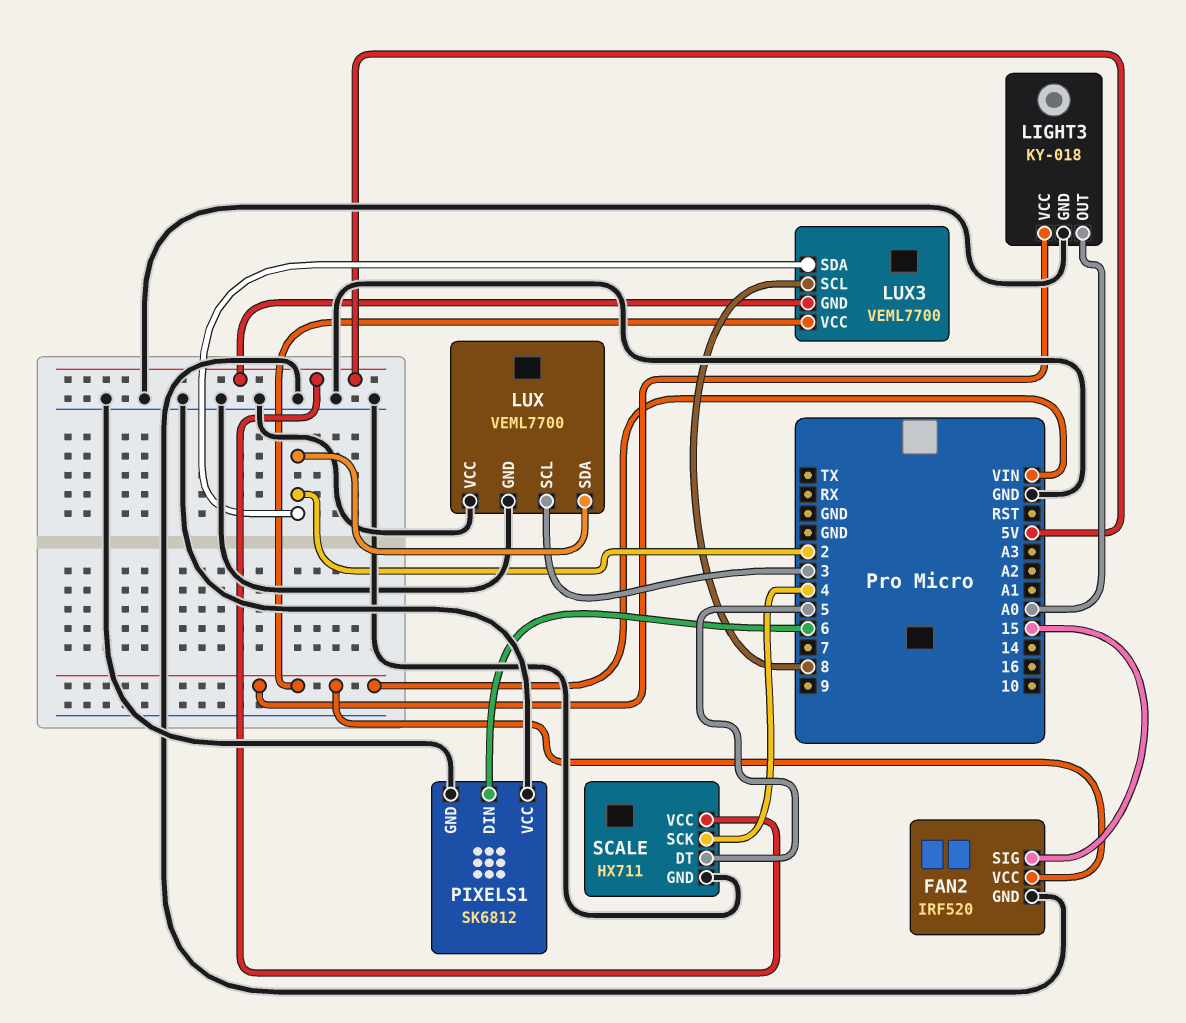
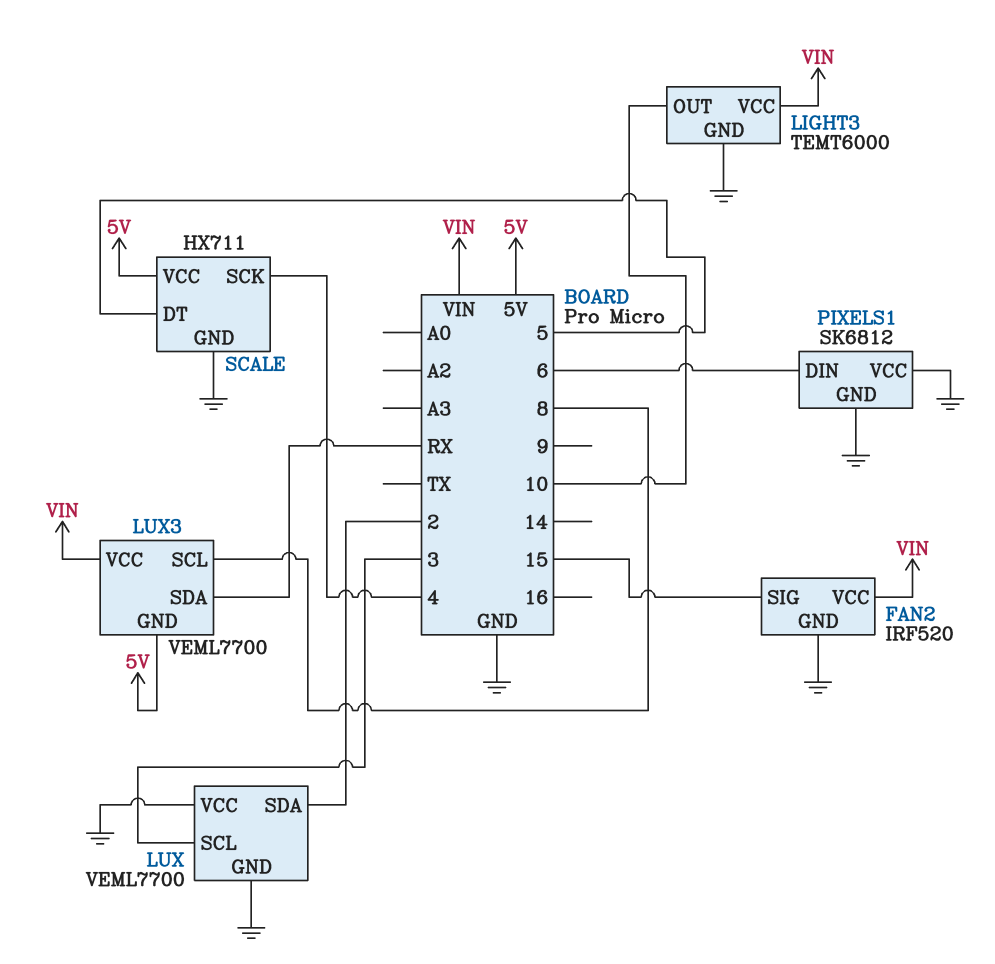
LIGHT3: KY-018 -> TEMT6000
LIGHT3 pin OUT: A0 -> 10
LUX3 pin SDA: 2 -> RX

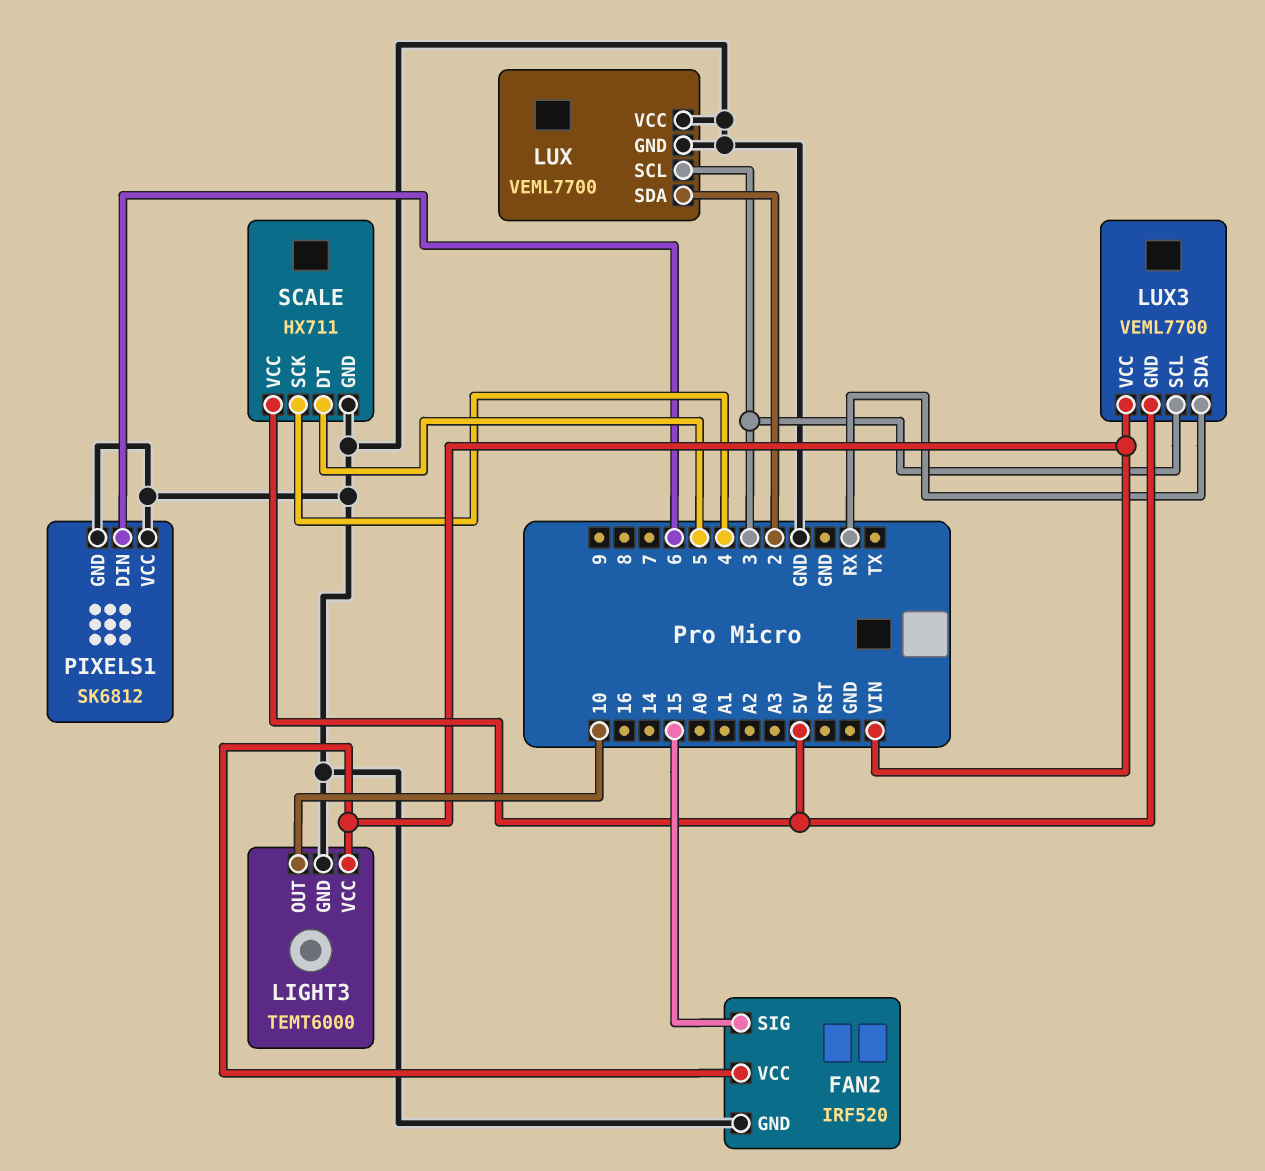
LUX3 pin SCL: 8 -> 3

